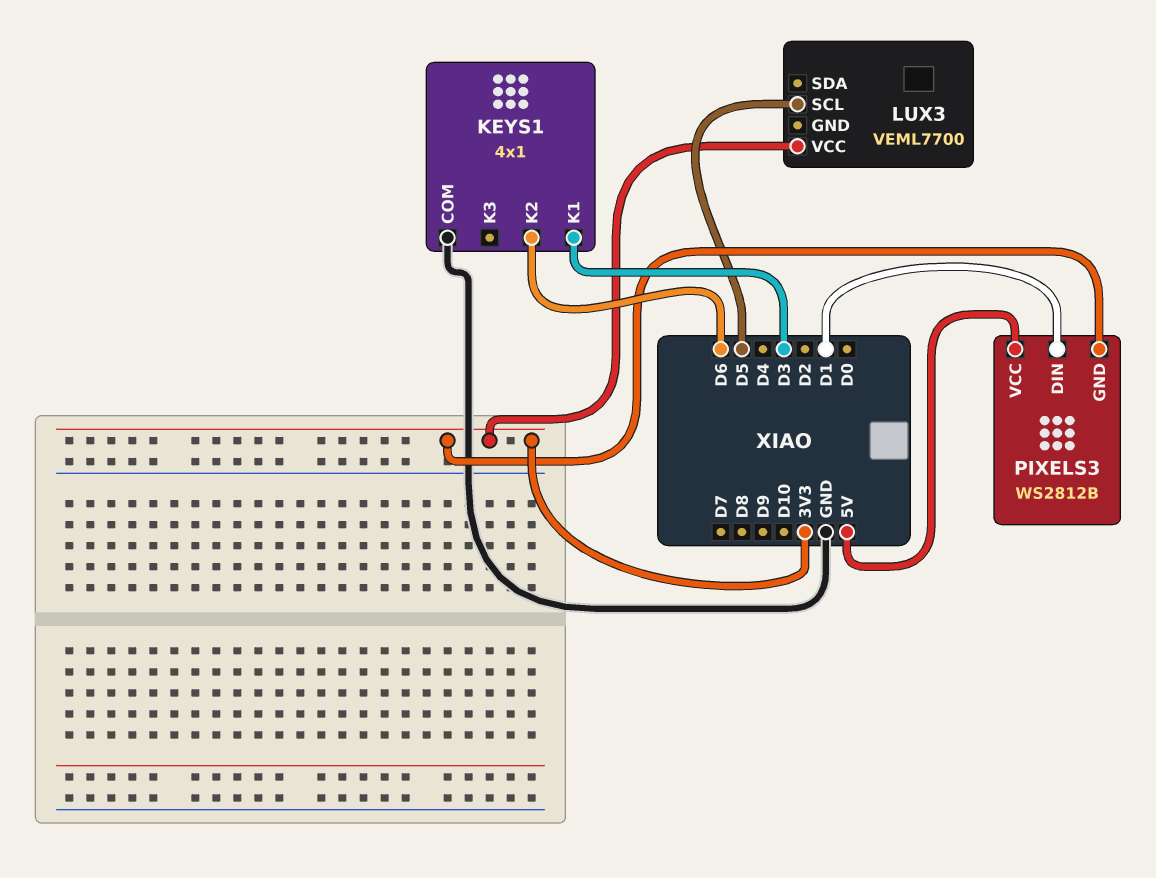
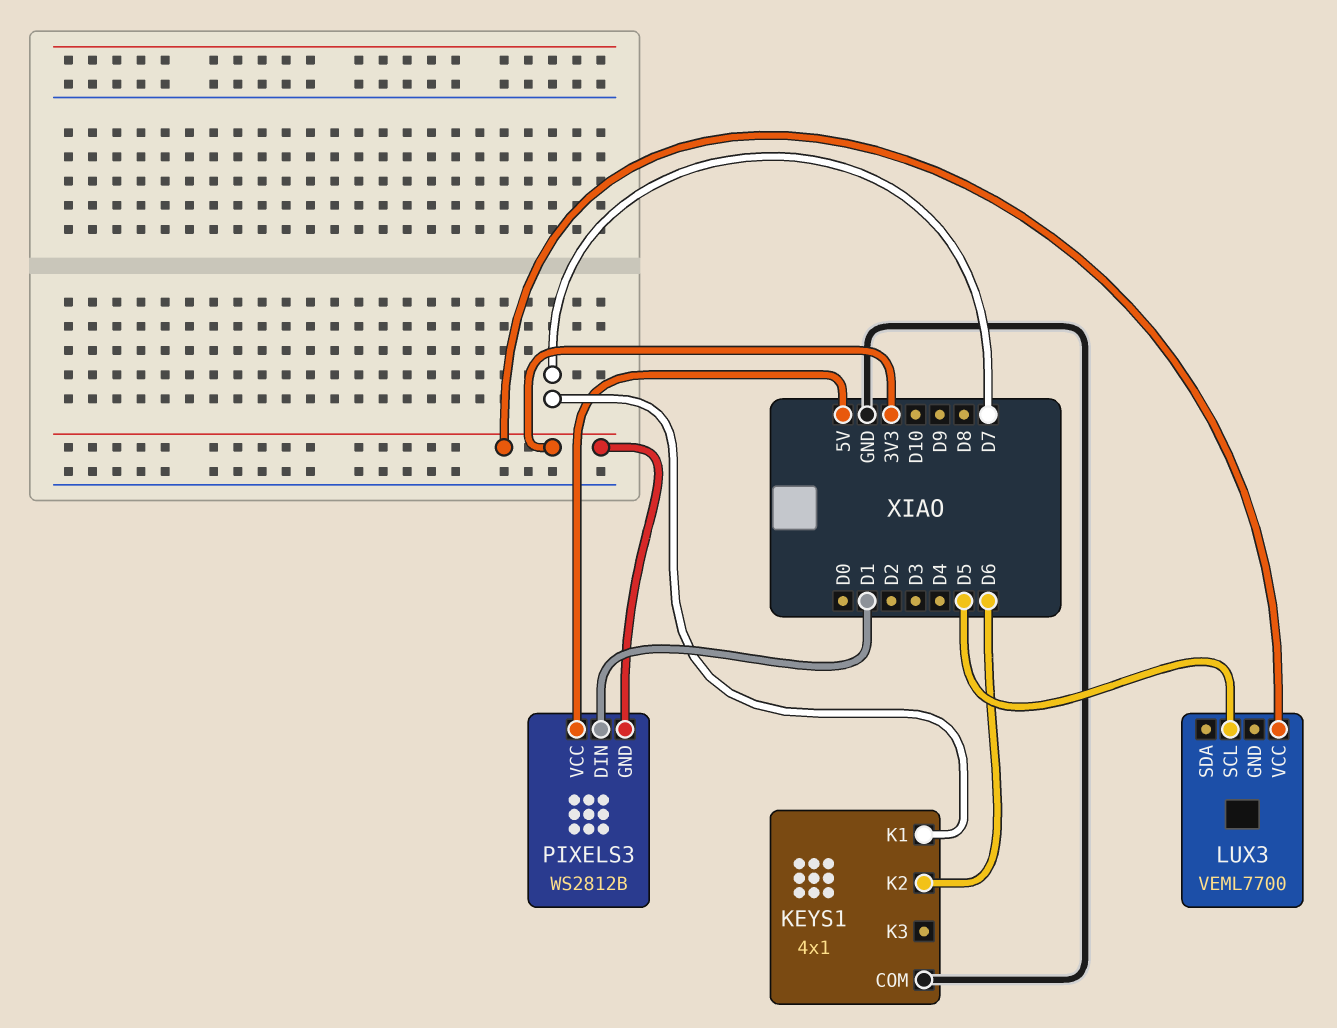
KEYS1 pin K1: D3 -> D7

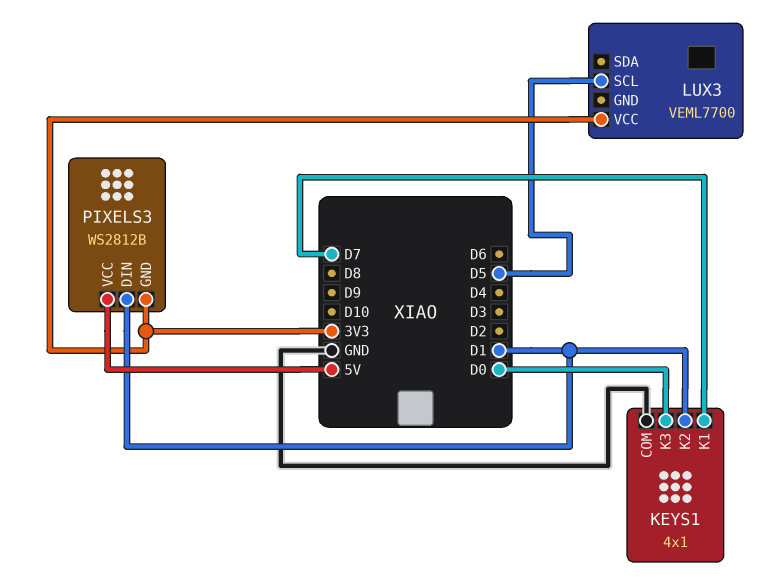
KEYS1 pin K2: D6 -> D1
KEYS1 pin K3: none -> D0

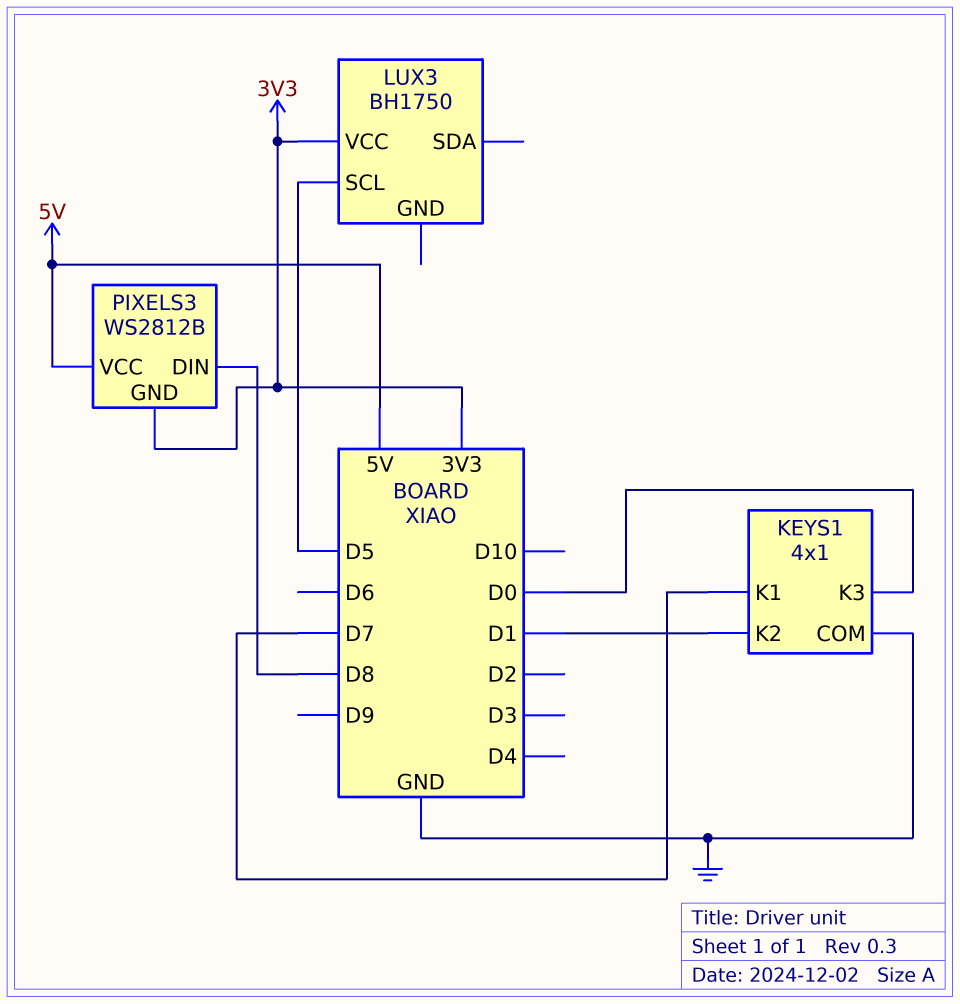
LUX3: VEML7700 -> BH1750
PIXELS3 pin DIN: D1 -> D8

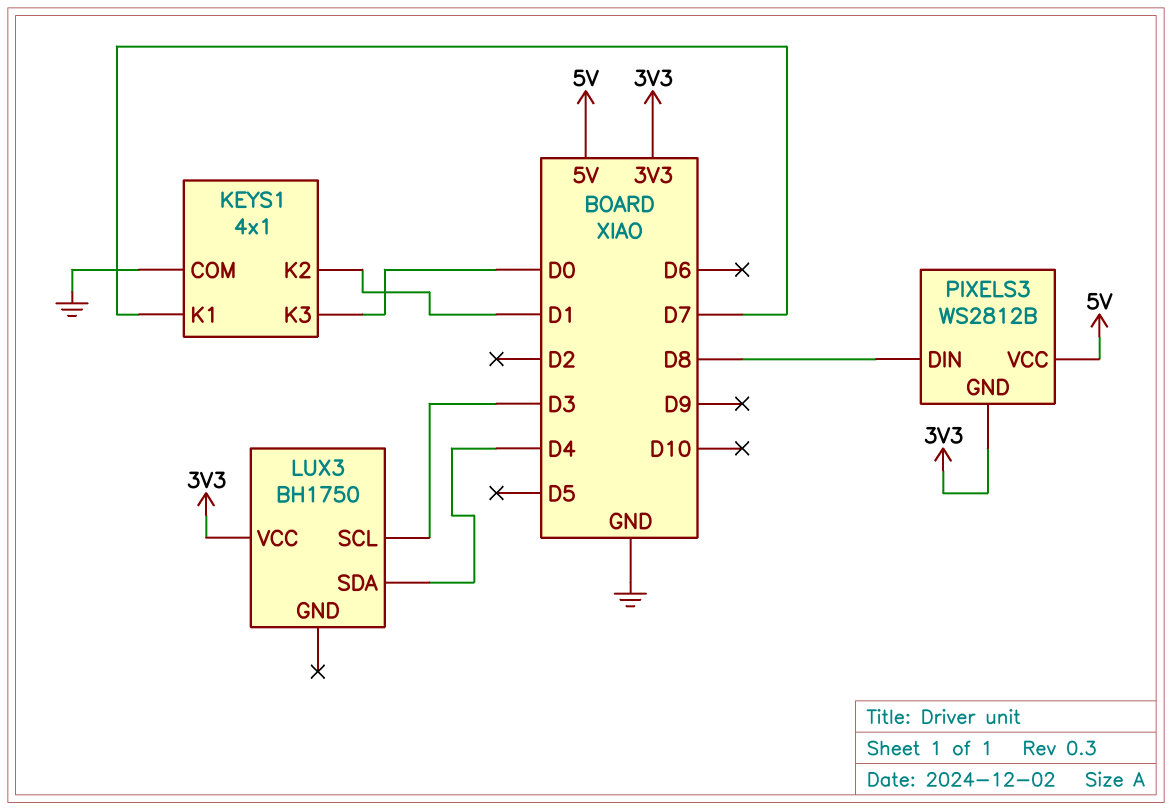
LUX3 pin SCL: D5 -> D3
LUX3 pin SDA: none -> D4

